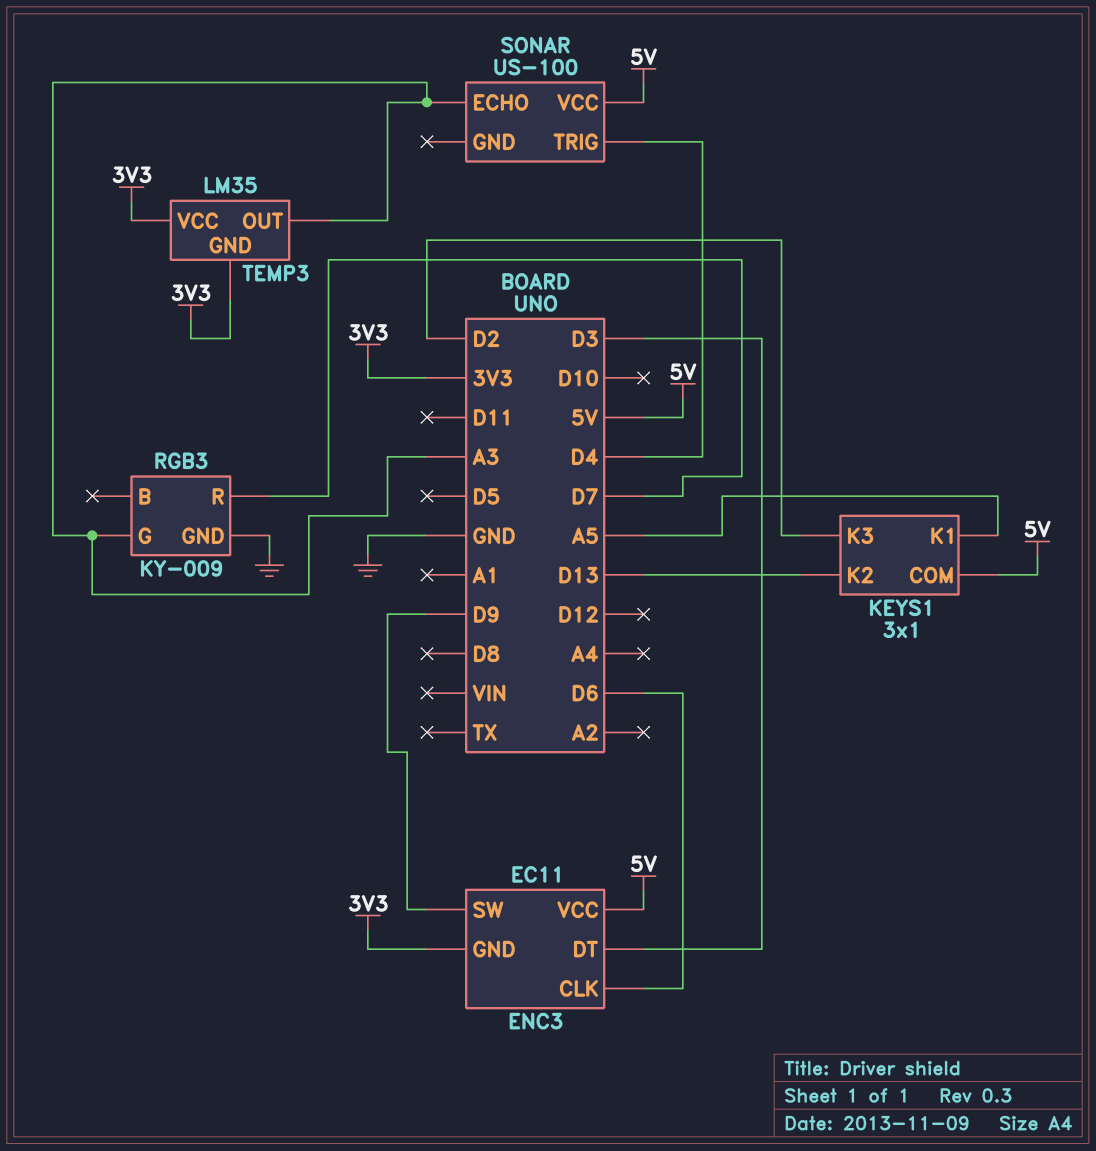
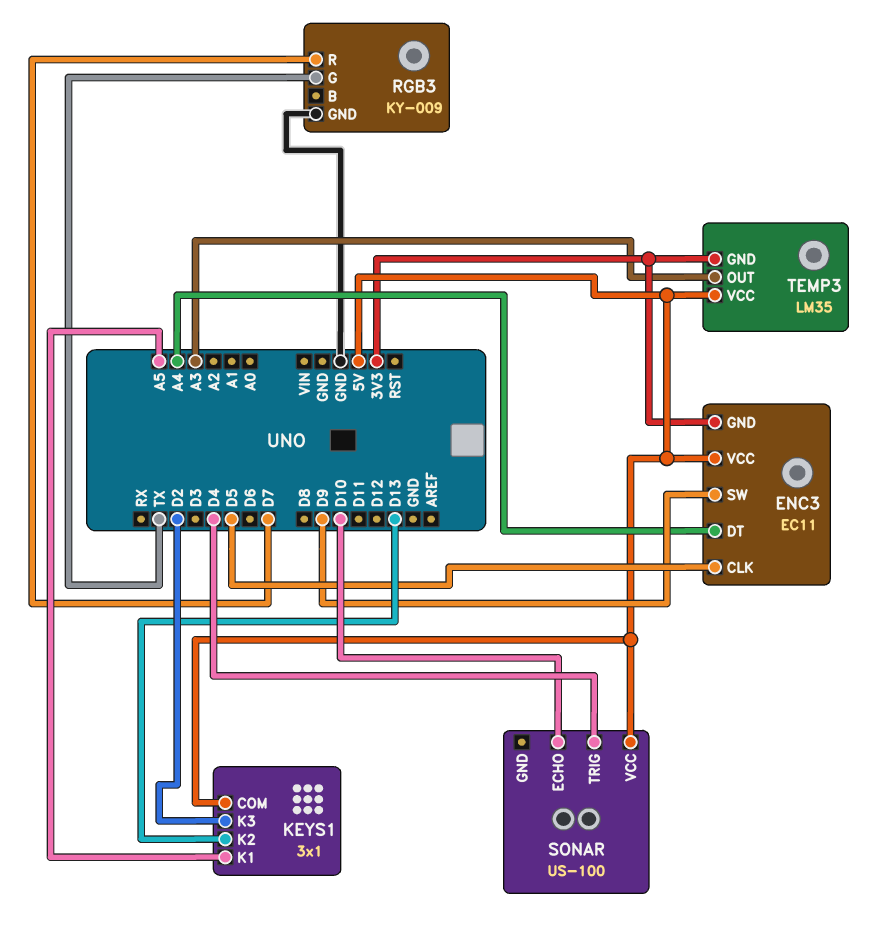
ENC3 pin CLK: D6 -> D5
ENC3 pin DT: D3 -> A4
RGB3 pin G: A3 -> TX
SONAR pin ECHO: A3 -> D10
TEMP3 pin VCC: 3V3 -> 5V

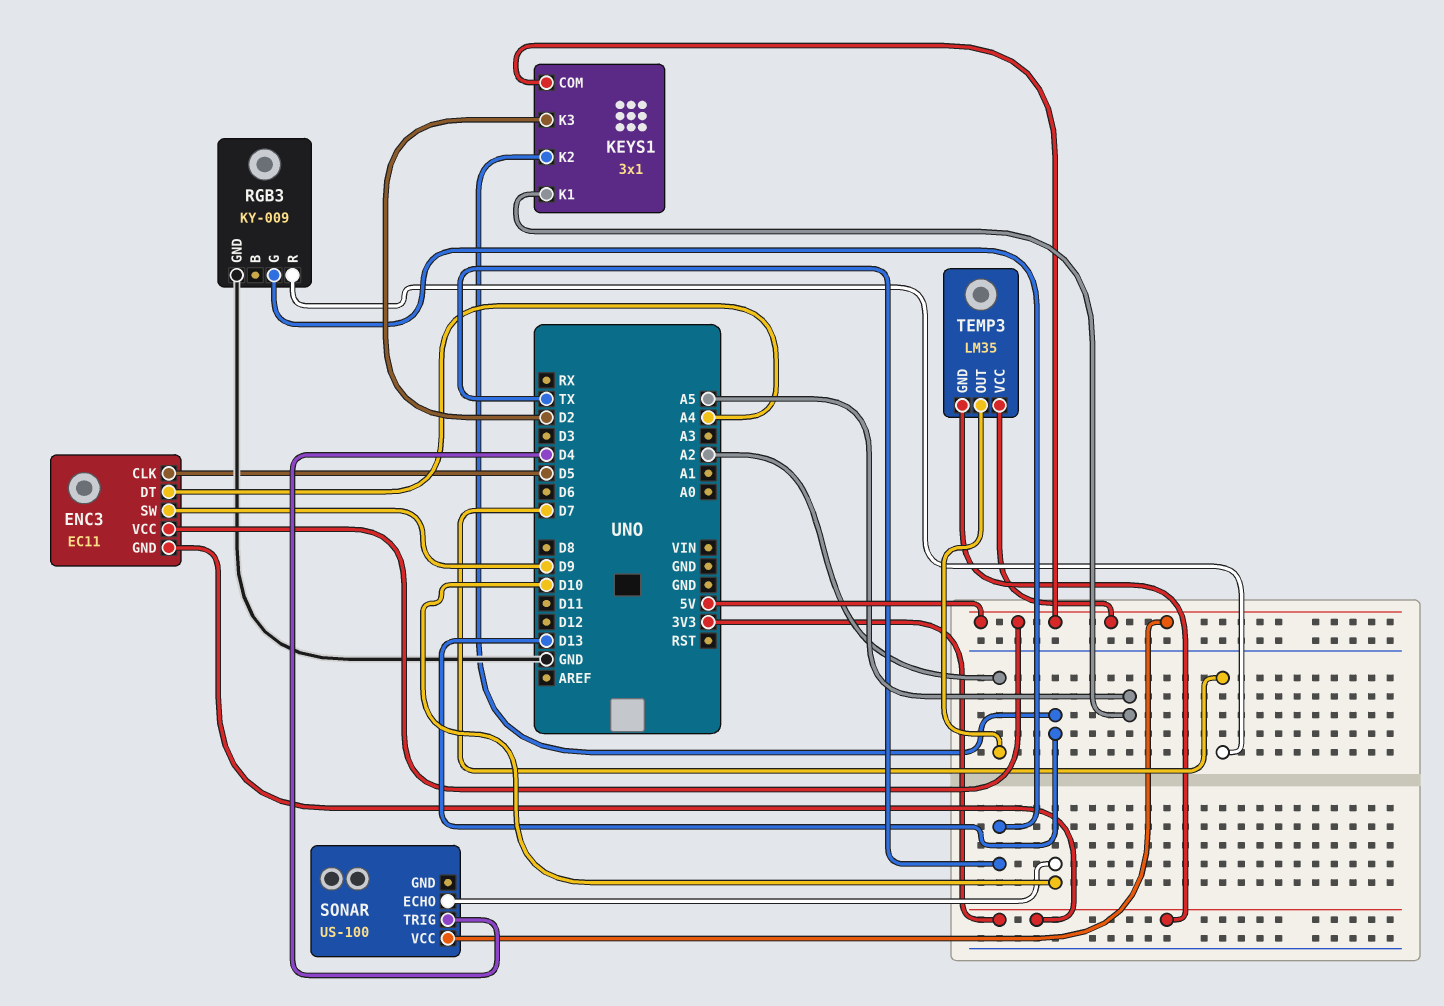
TEMP3 pin OUT: A3 -> A2

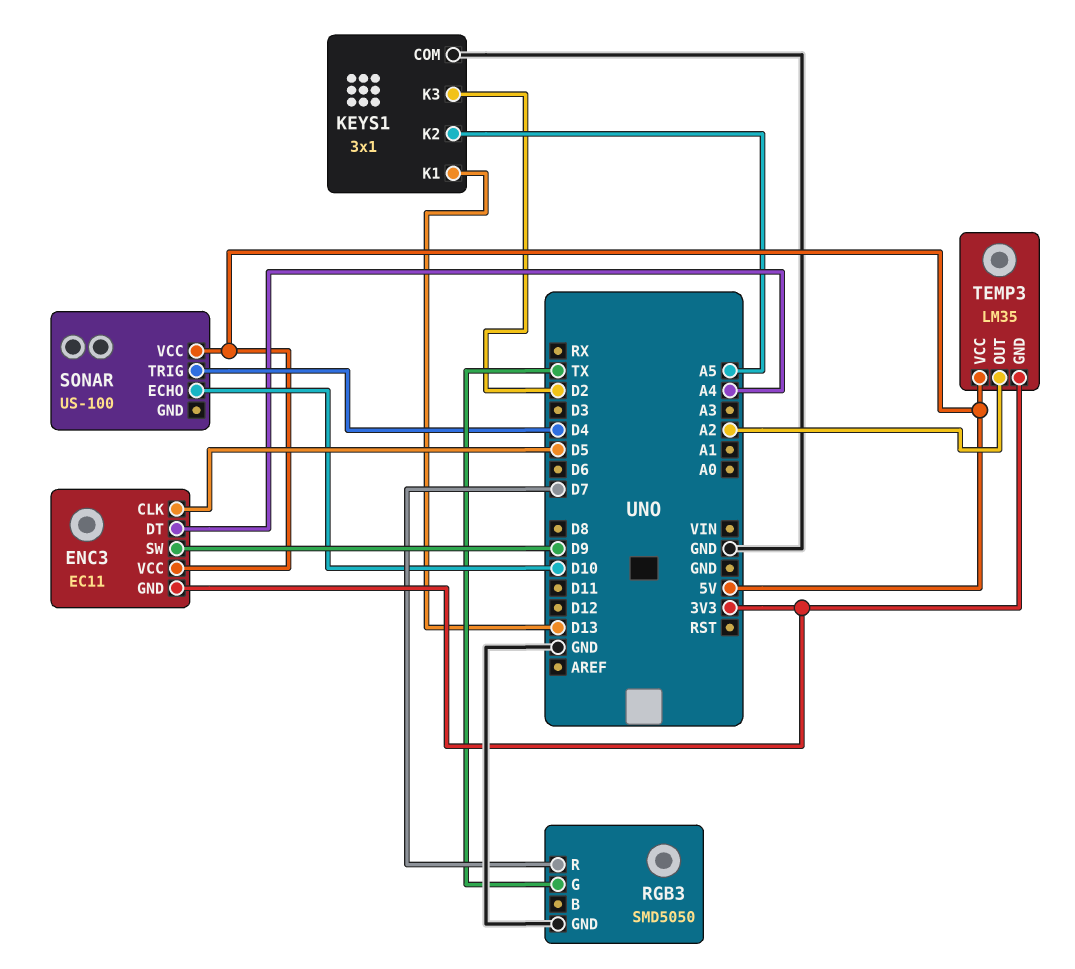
KEYS1 pin COM: 5V -> GND
KEYS1 pin K1: A5 -> D13
KEYS1 pin K2: D13 -> A5
RGB3: KY-009 -> SMD5050

